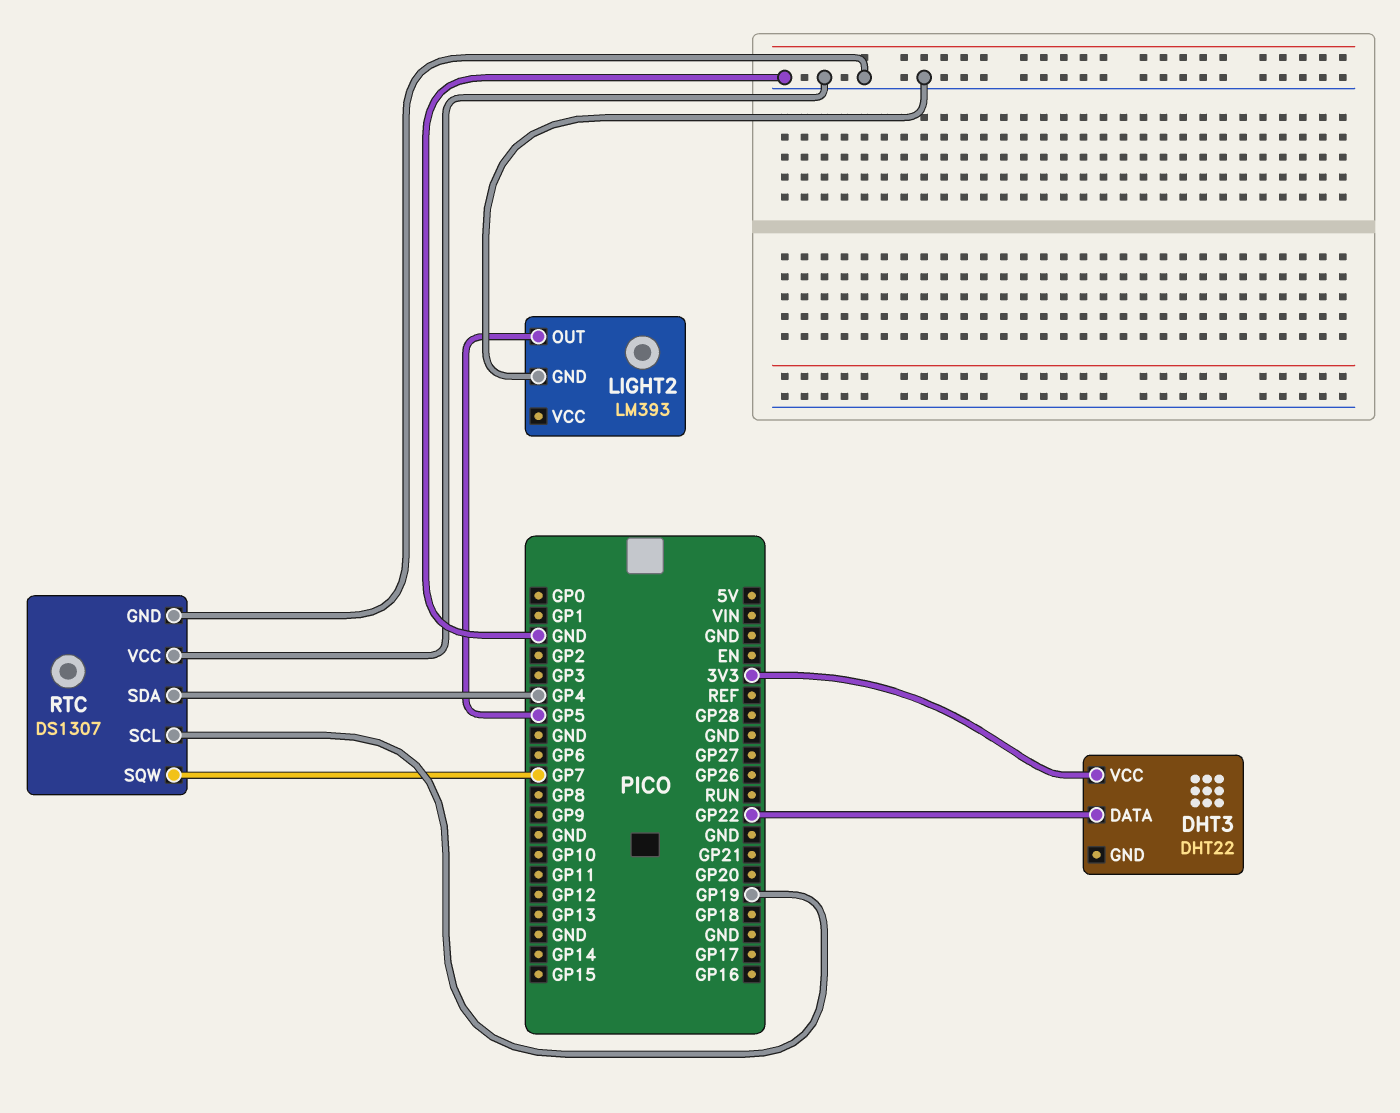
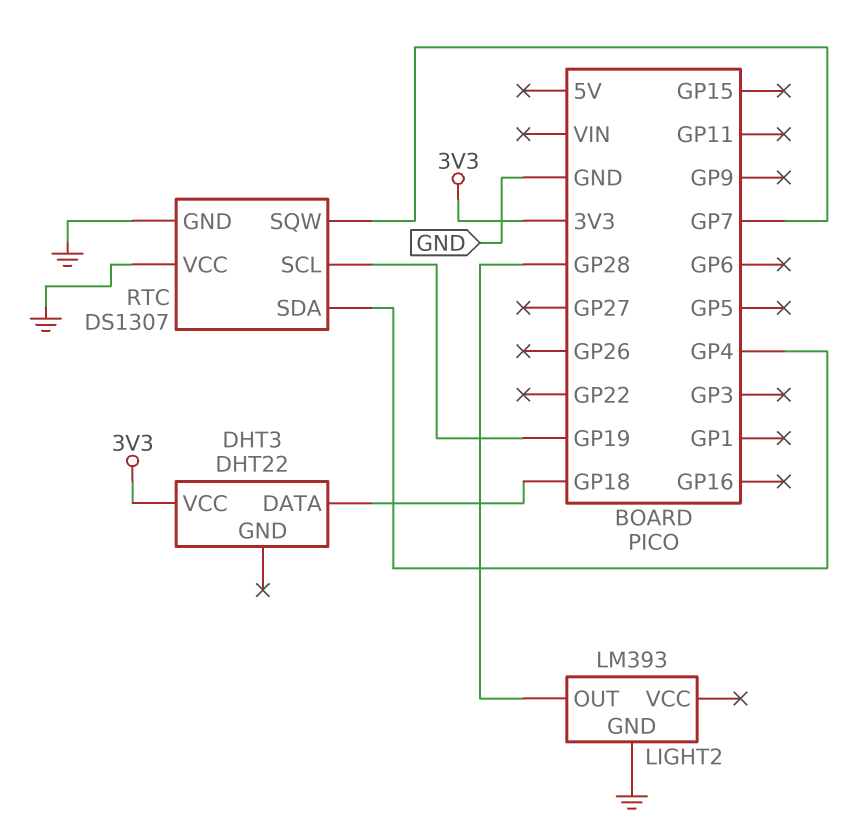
DHT3 pin DATA: GP22 -> GP18
LIGHT2 pin OUT: GP5 -> GP28

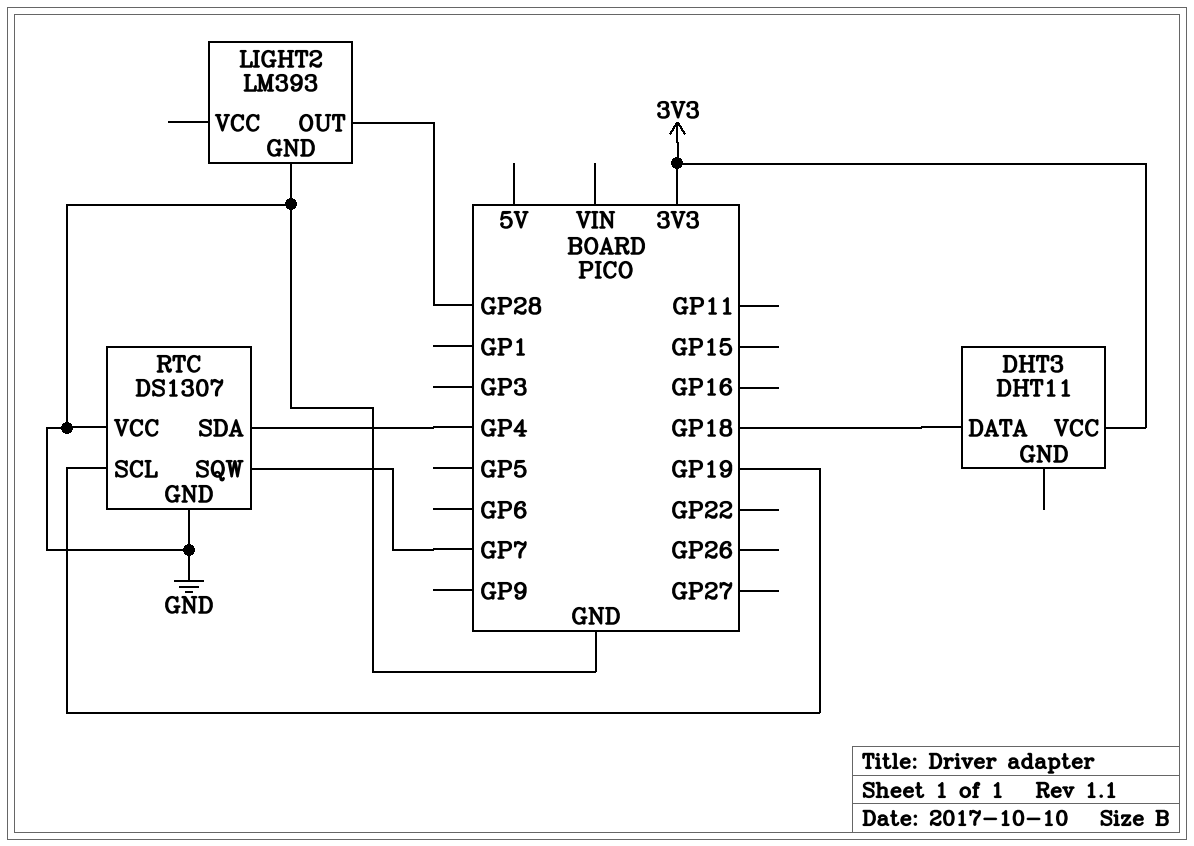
DHT3: DHT22 -> DHT11

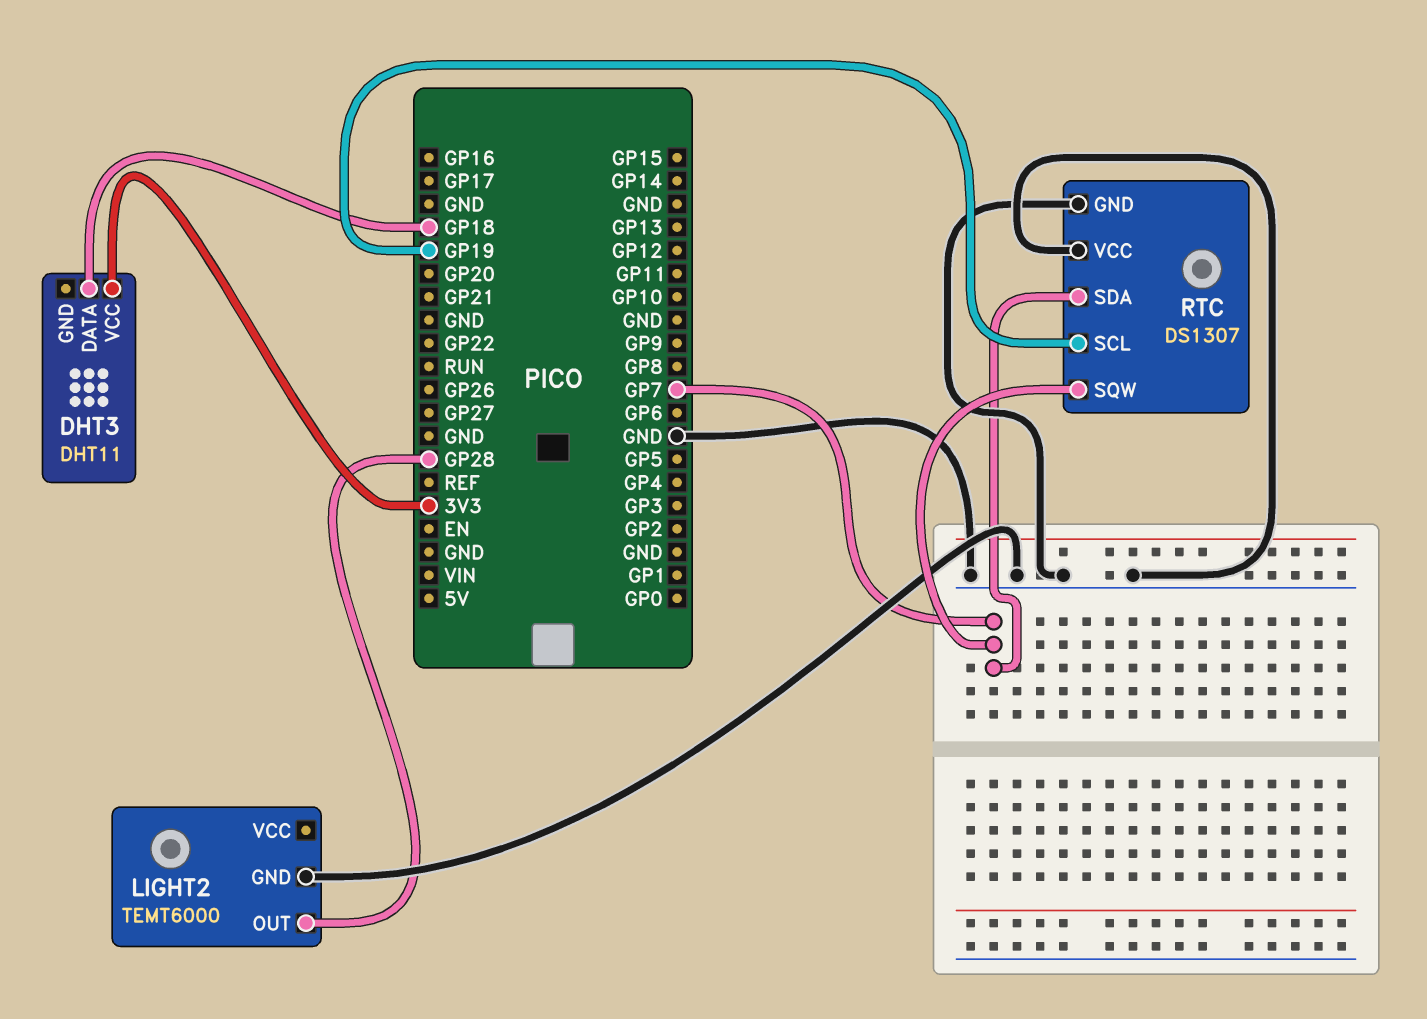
LIGHT2: LM393 -> TEMT6000
RTC pin SDA: GP4 -> GP7

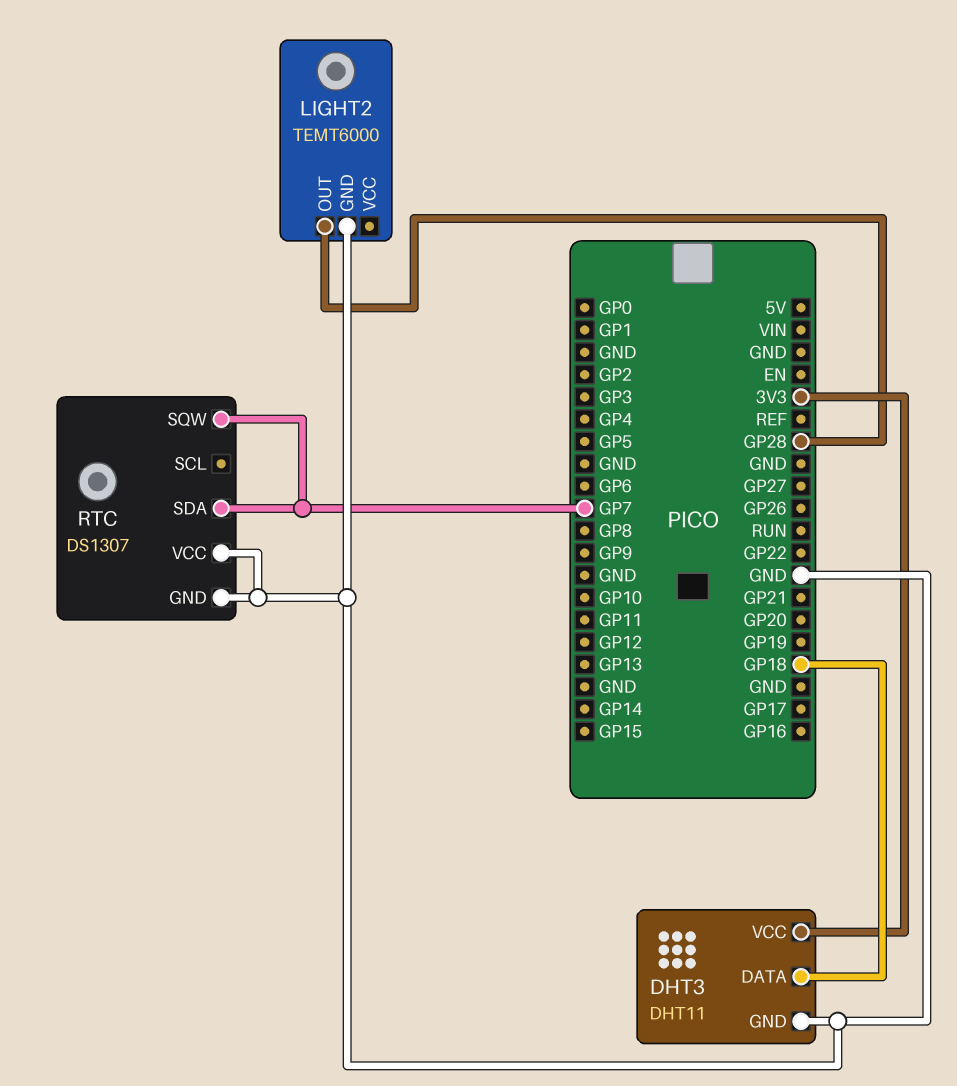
DHT3 pin GND: none -> GND
RTC pin SCL: GP19 -> none

